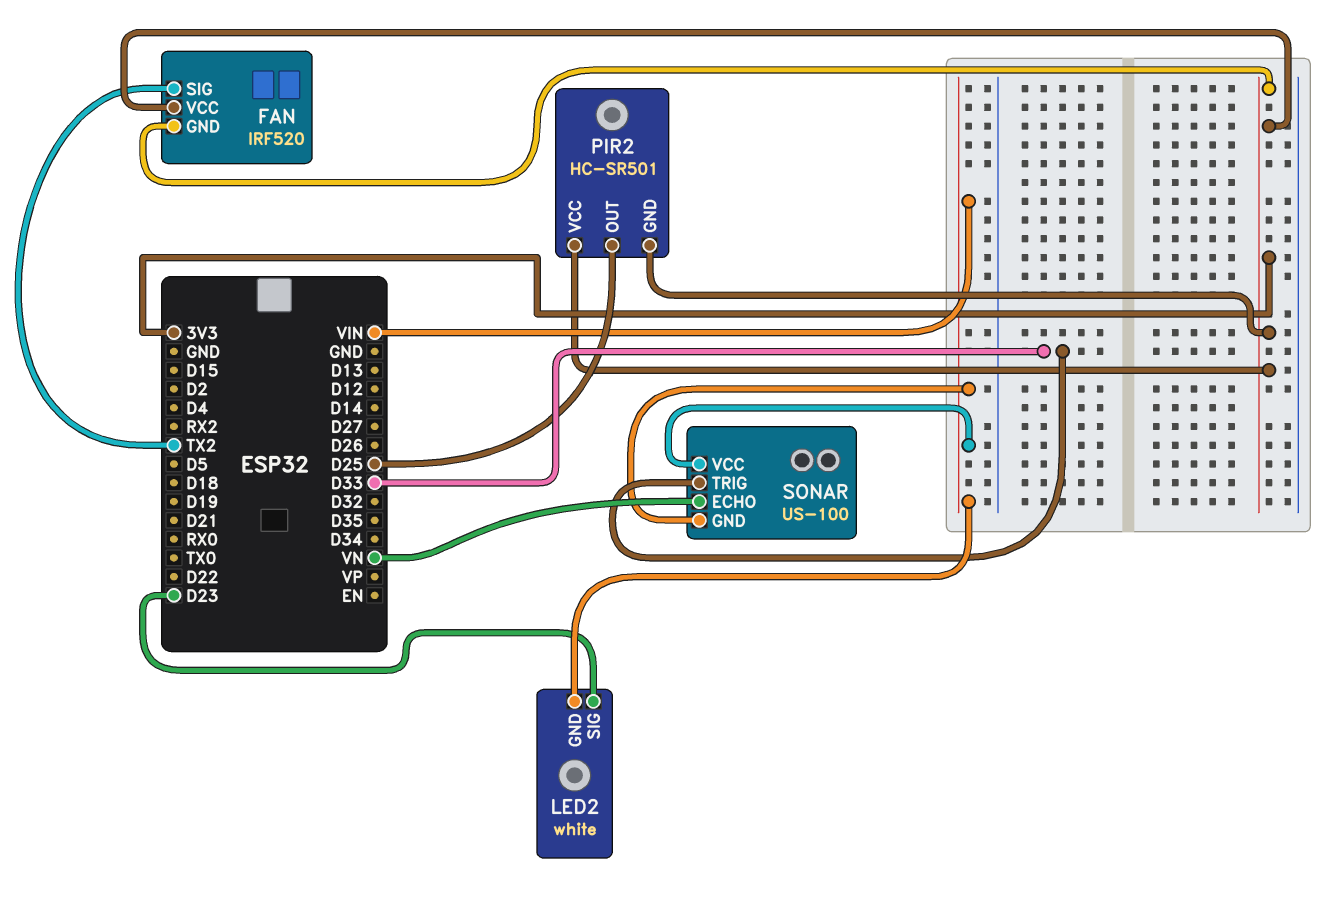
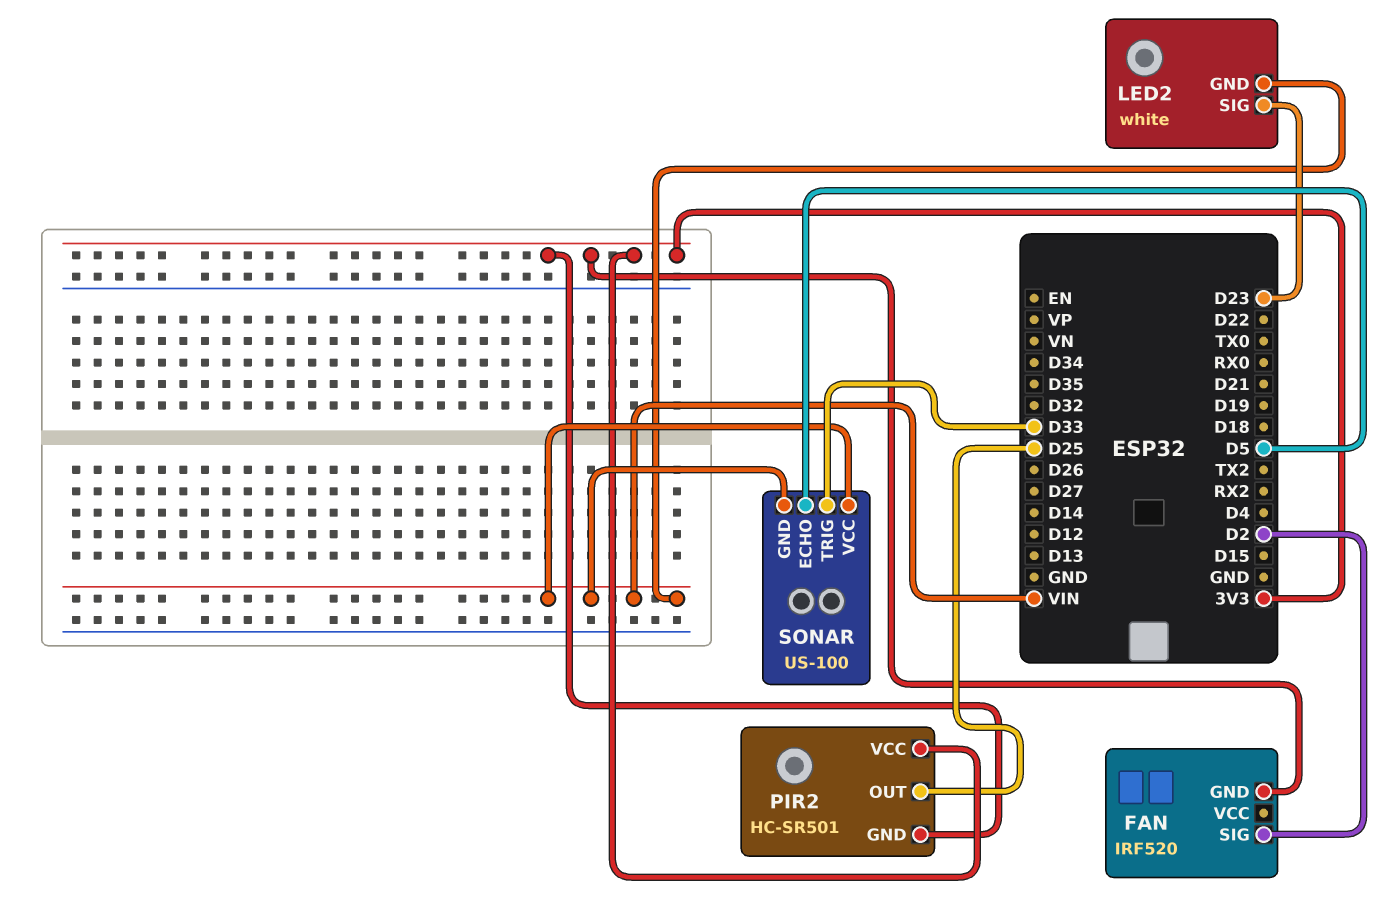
FAN pin SIG: TX2 -> D2
FAN pin VCC: 3V3 -> none
SONAR pin ECHO: VN -> D5

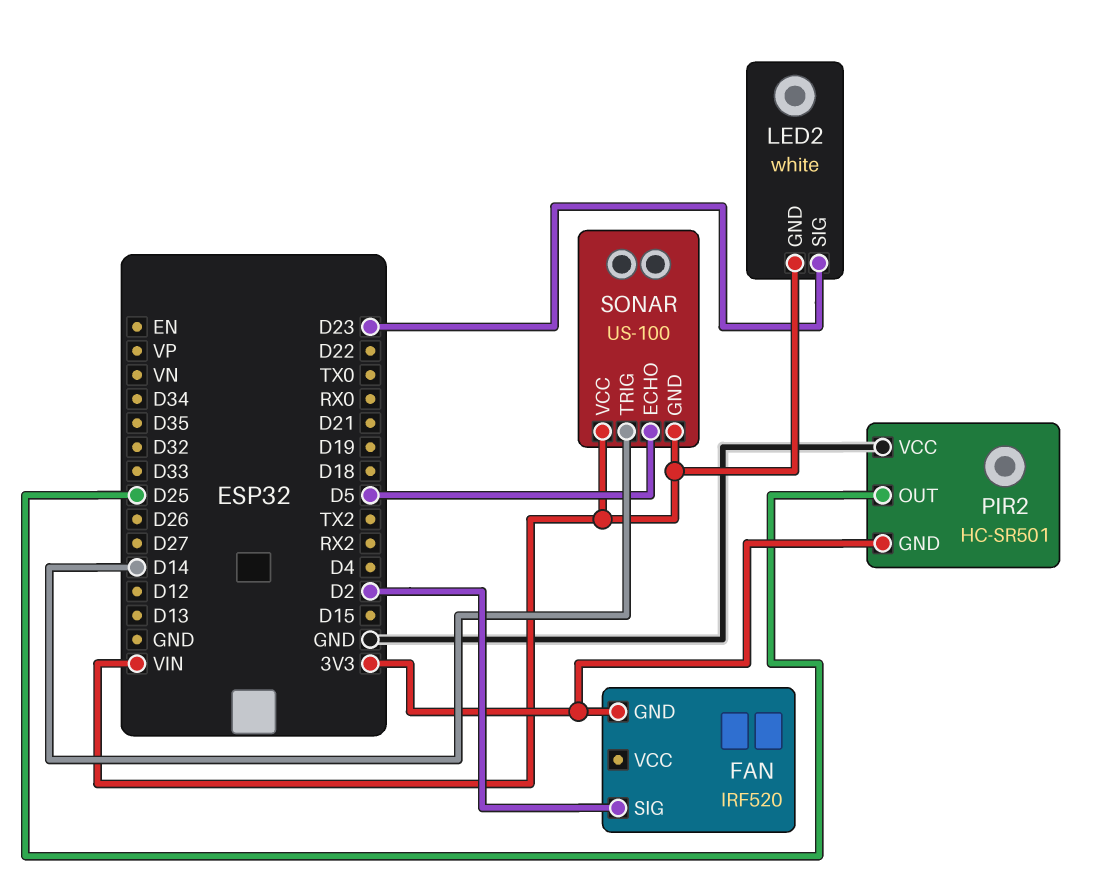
PIR2 pin VCC: 3V3 -> GND
SONAR pin TRIG: D33 -> D14

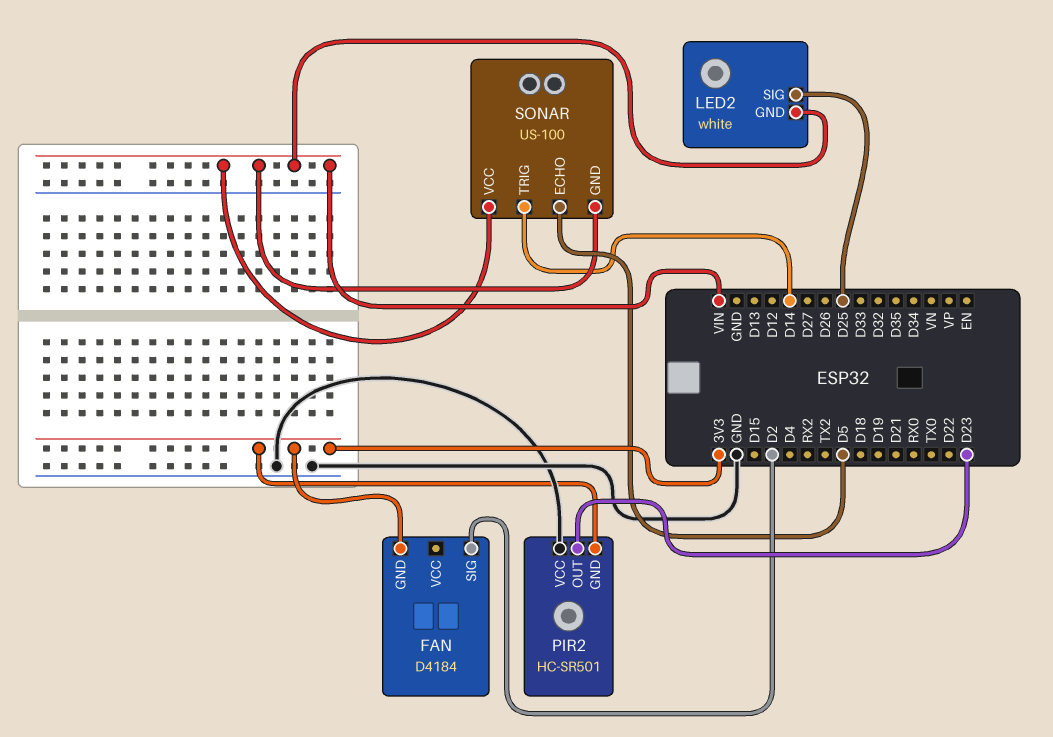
FAN: IRF520 -> D4184
LED2 pin SIG: D23 -> D25
PIR2 pin OUT: D25 -> D23

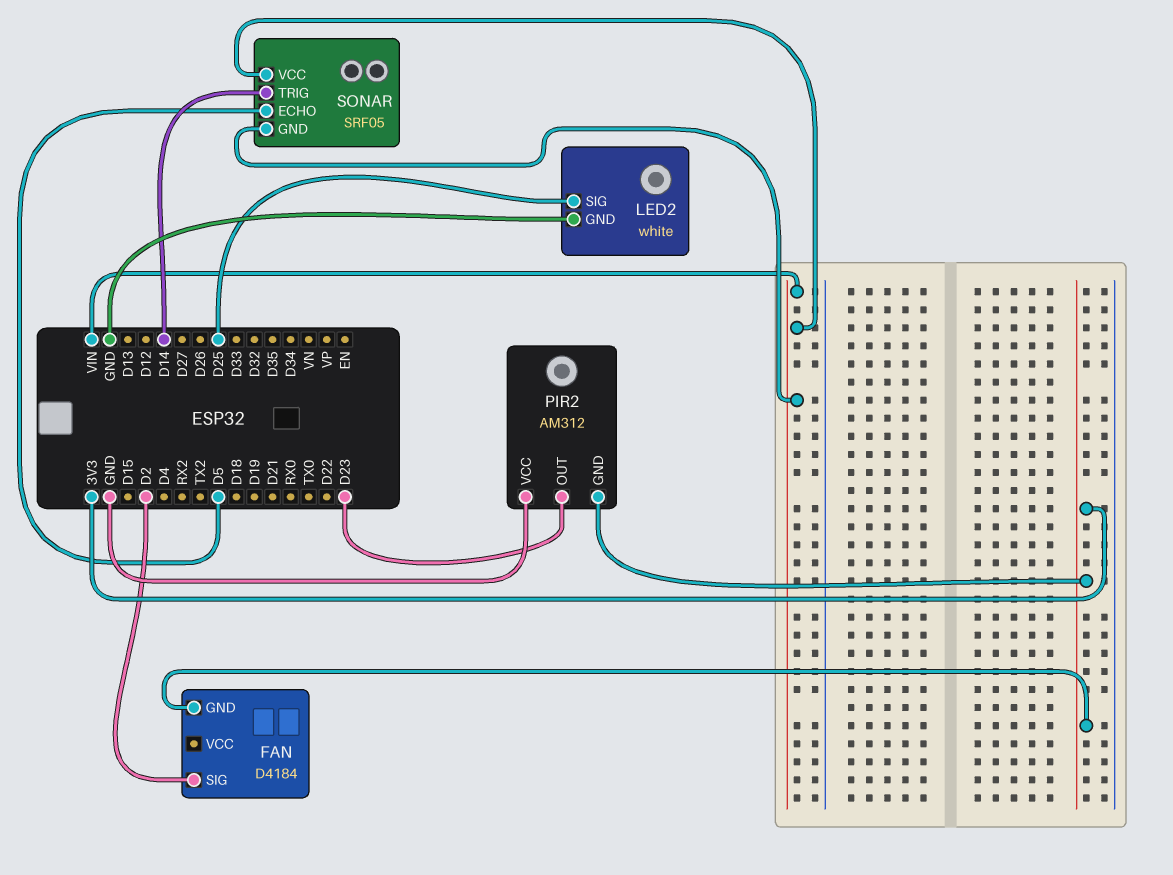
LED2 pin GND: VIN -> GND
PIR2: HC-SR501 -> AM312
SONAR: US-100 -> SRF05

